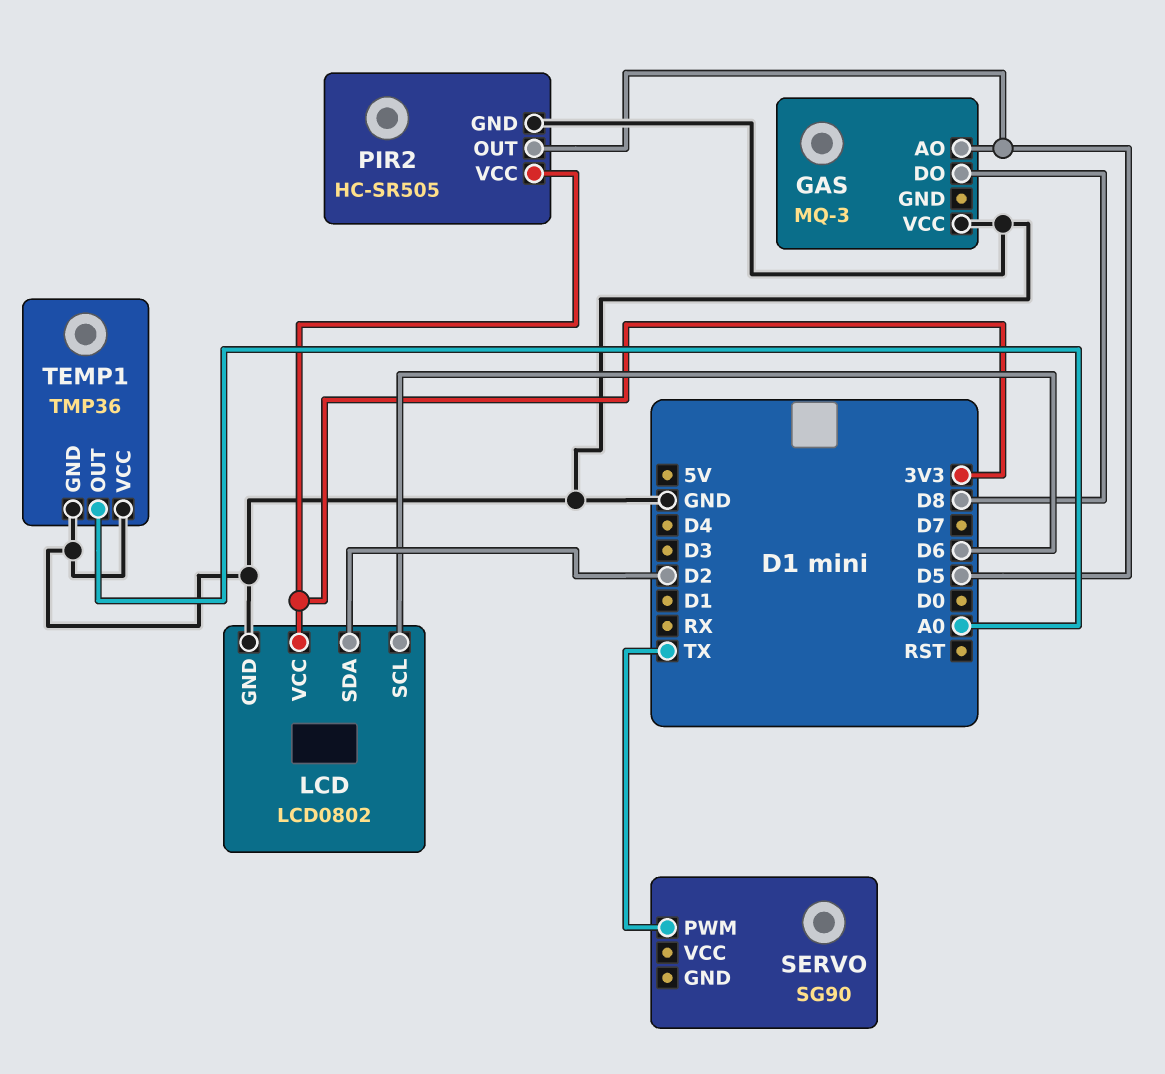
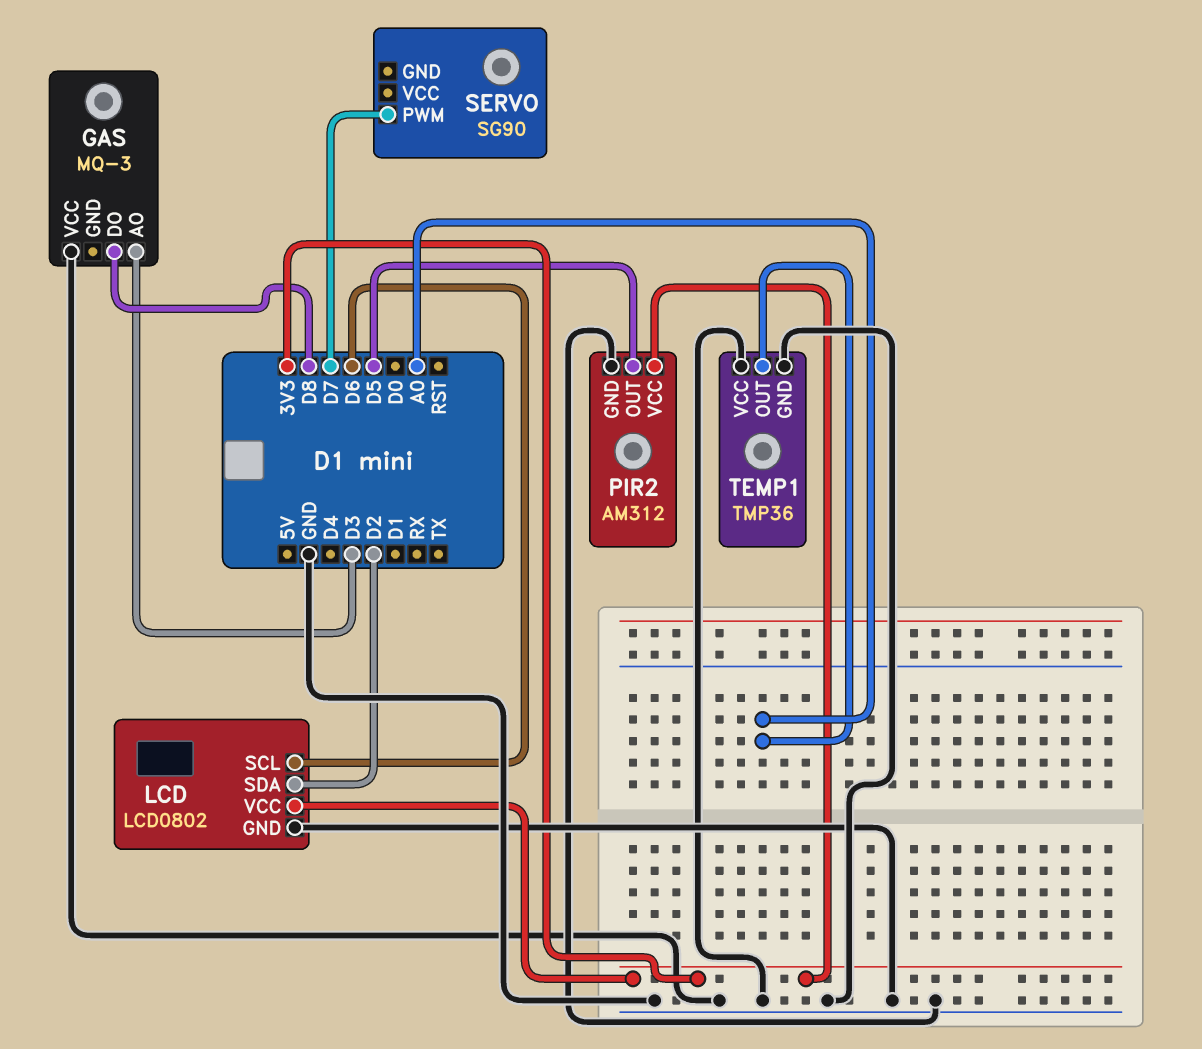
GAS pin AO: D5 -> D3
PIR2: HC-SR505 -> AM312
SERVO pin PWM: TX -> D7

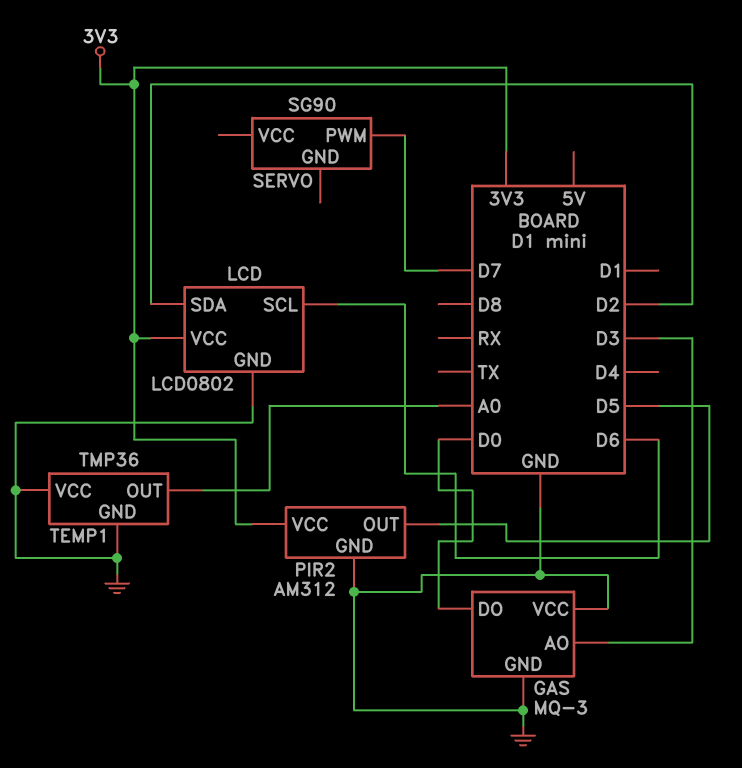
GAS pin DO: D8 -> D0
GAS pin GND: none -> GND

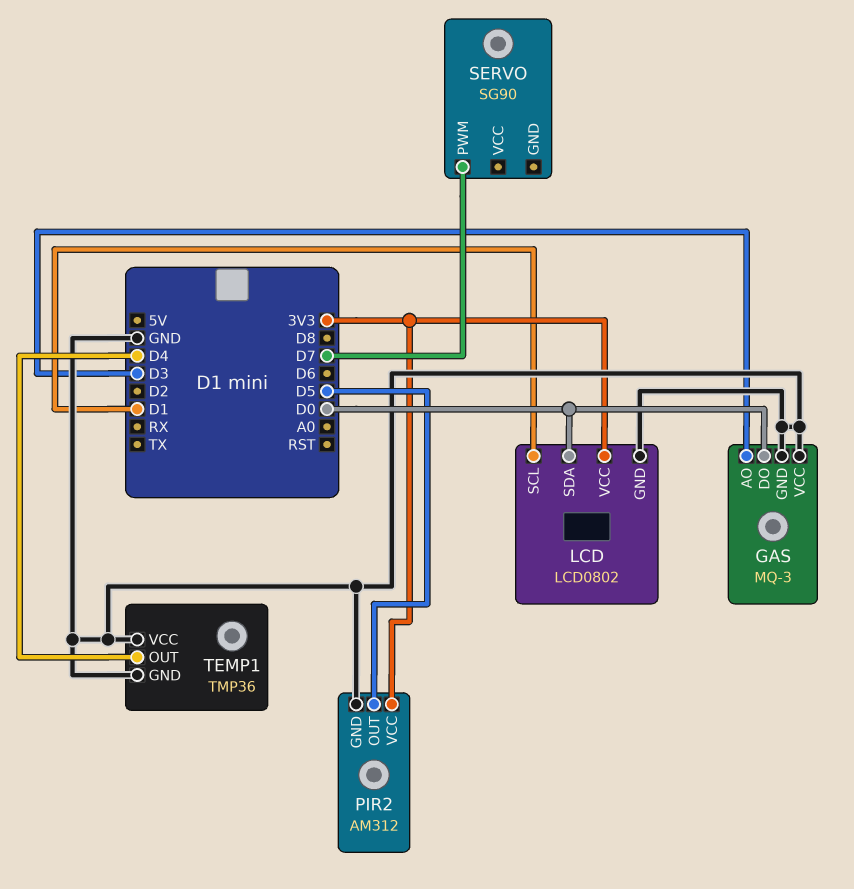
LCD pin SCL: D6 -> D1
LCD pin SDA: D2 -> D0
TEMP1 pin OUT: A0 -> D4

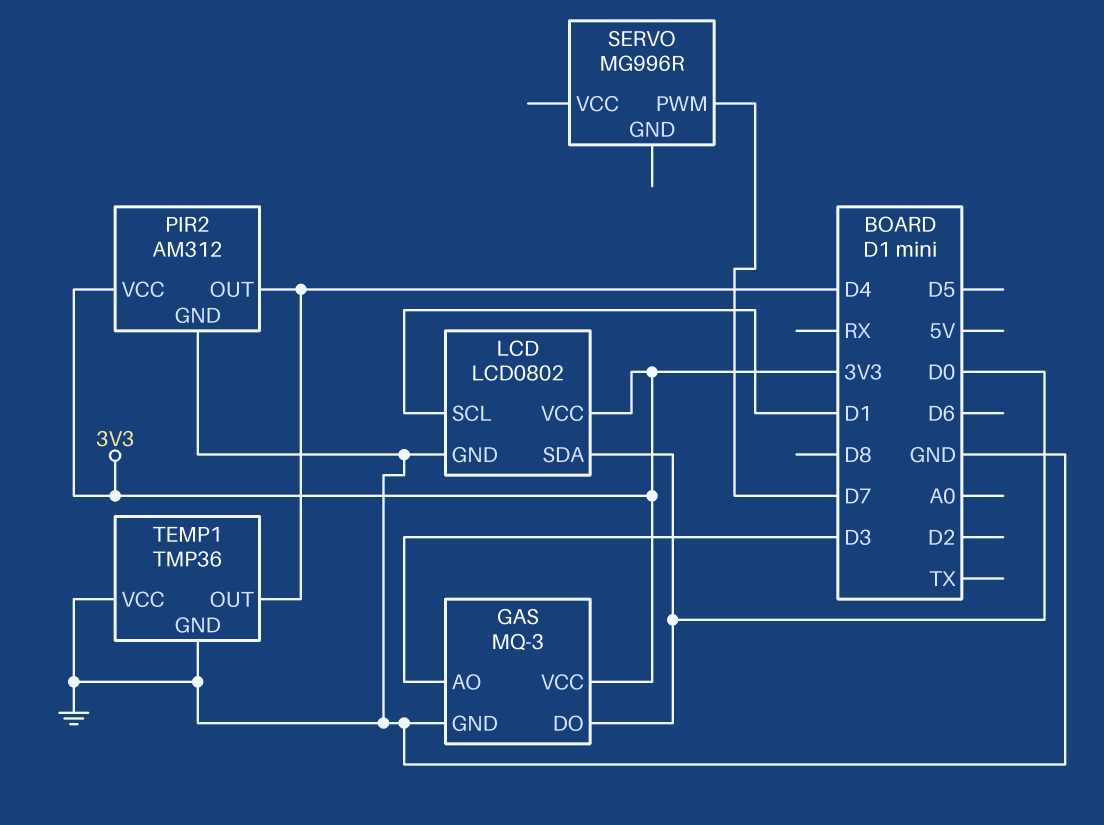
GAS pin VCC: GND -> 3V3
PIR2 pin OUT: D5 -> D4
SERVO: SG90 -> MG996R

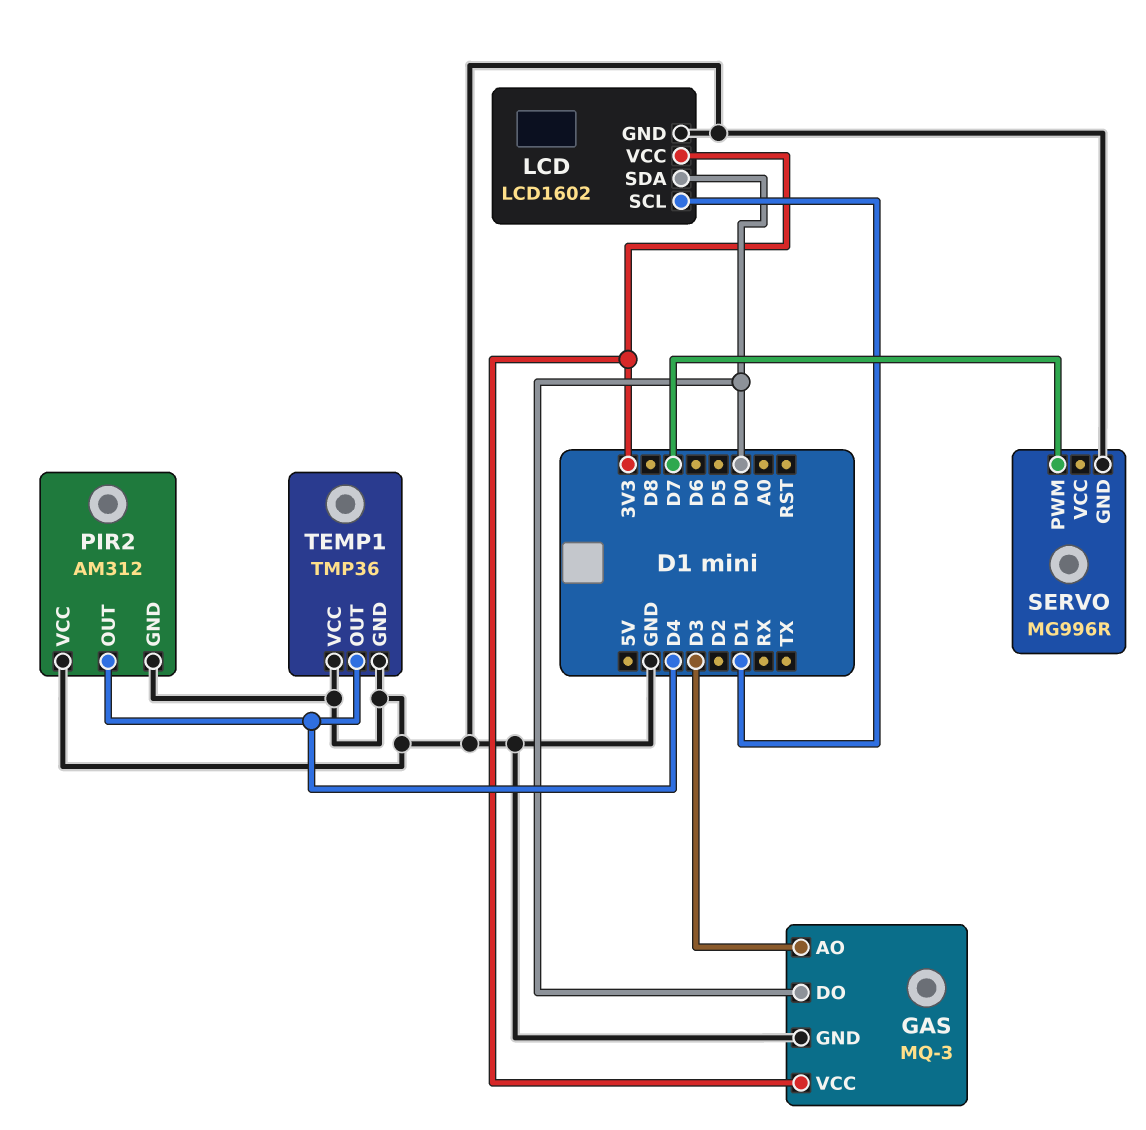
LCD: LCD0802 -> LCD1602
PIR2 pin VCC: 3V3 -> GND
SERVO pin GND: none -> GND

